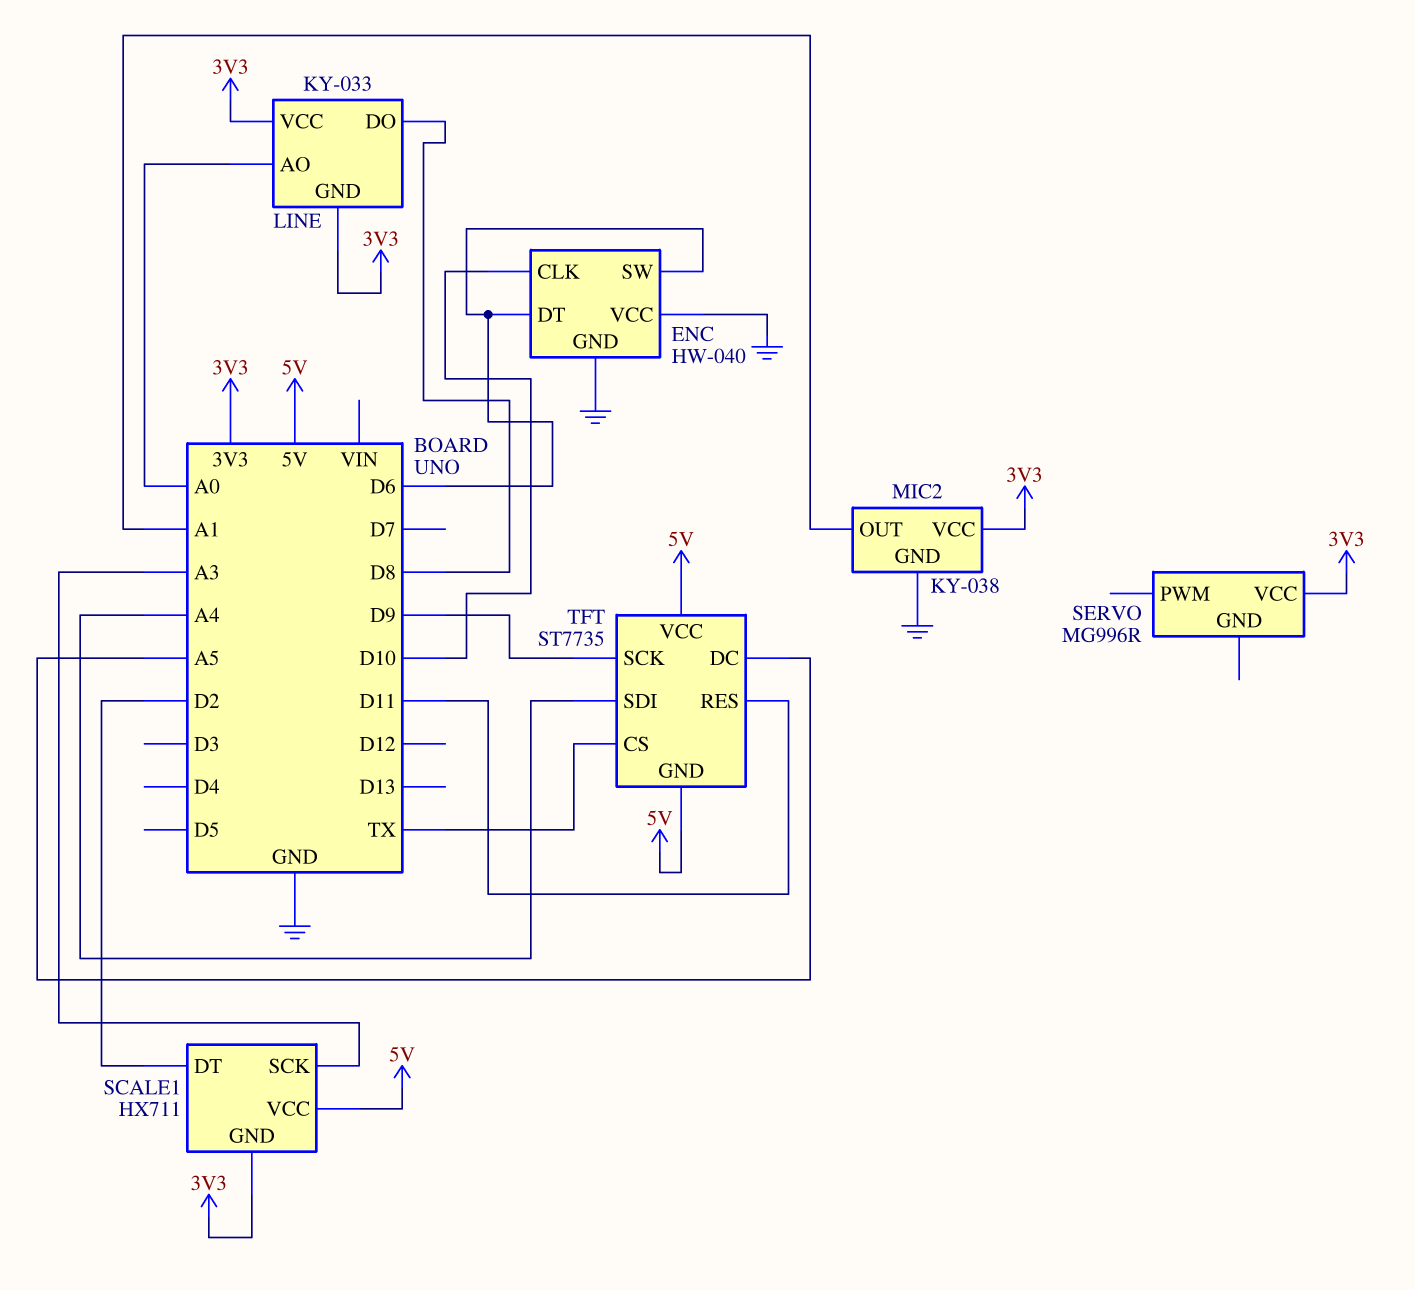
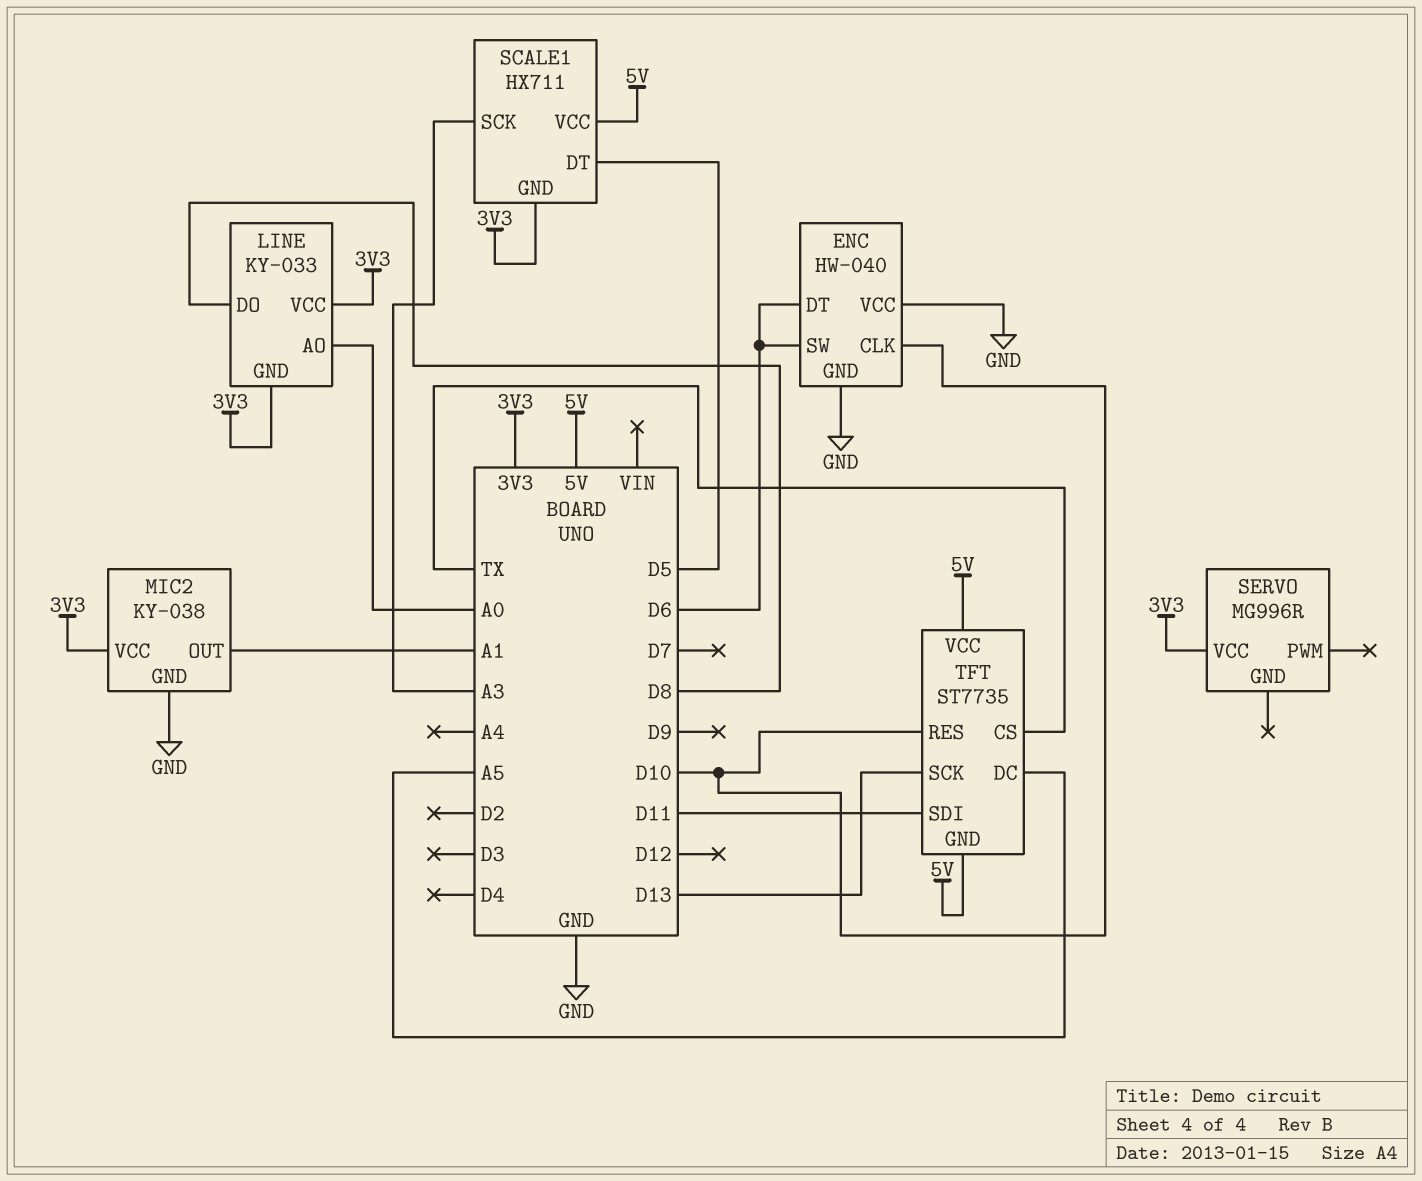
SCALE1 pin DT: D2 -> D5
TFT pin RES: D11 -> D10
TFT pin SCK: D9 -> D13
TFT pin SDI: A4 -> D11

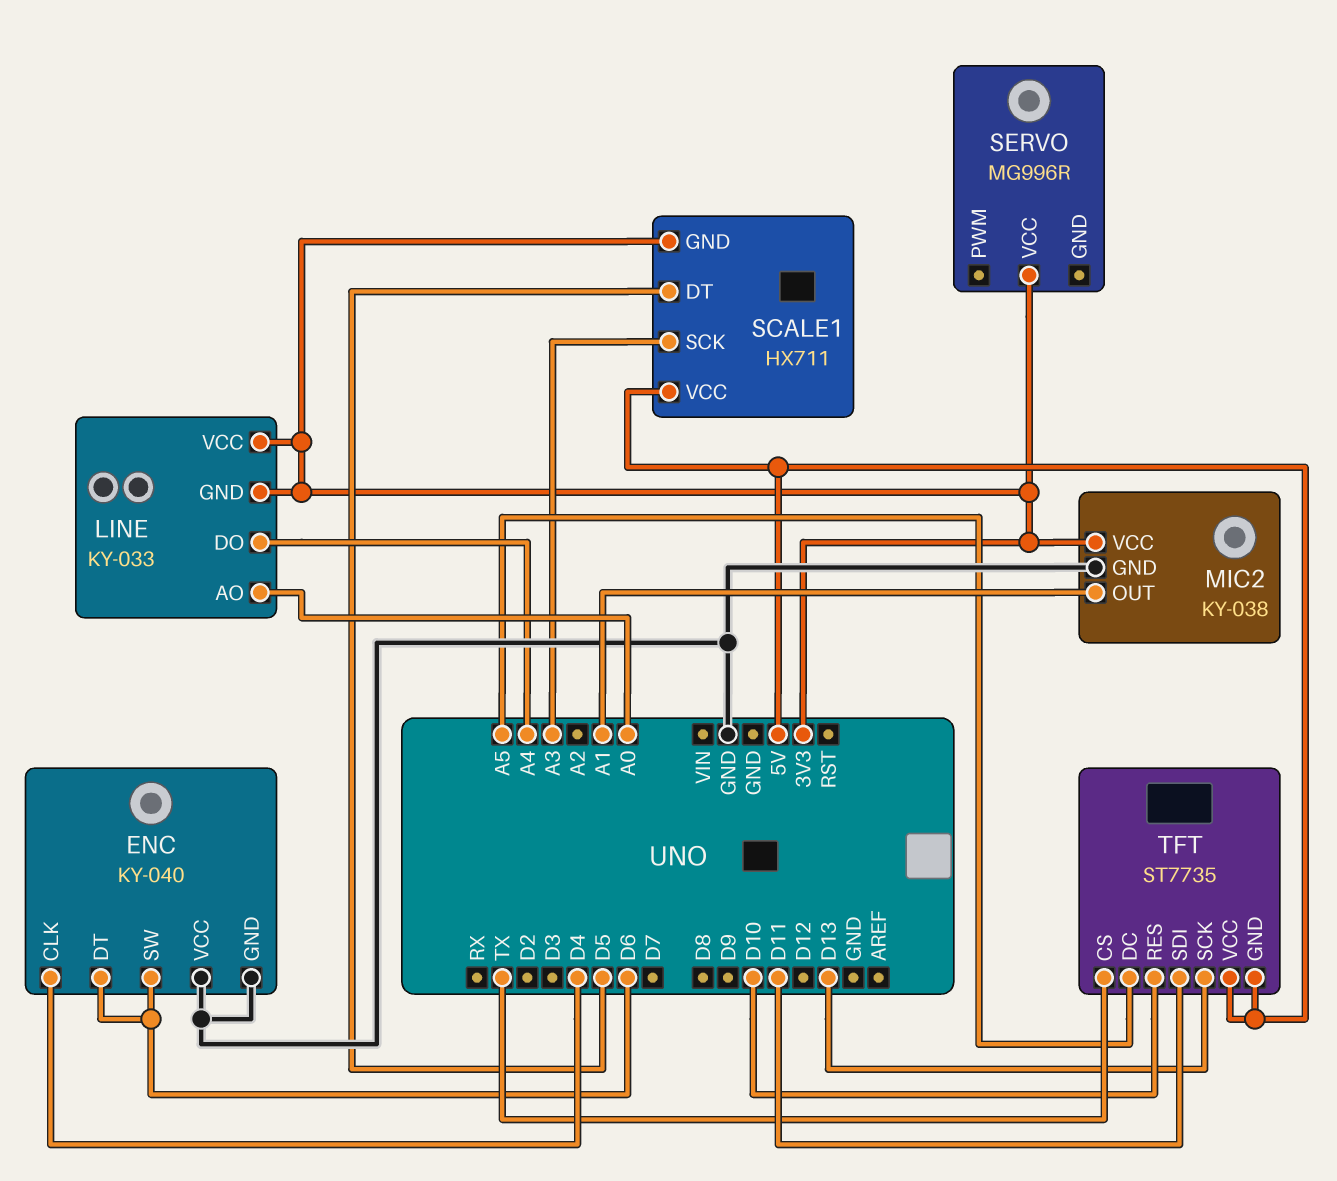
ENC: HW-040 -> KY-040
ENC pin CLK: D10 -> D4
LINE pin DO: D8 -> A4

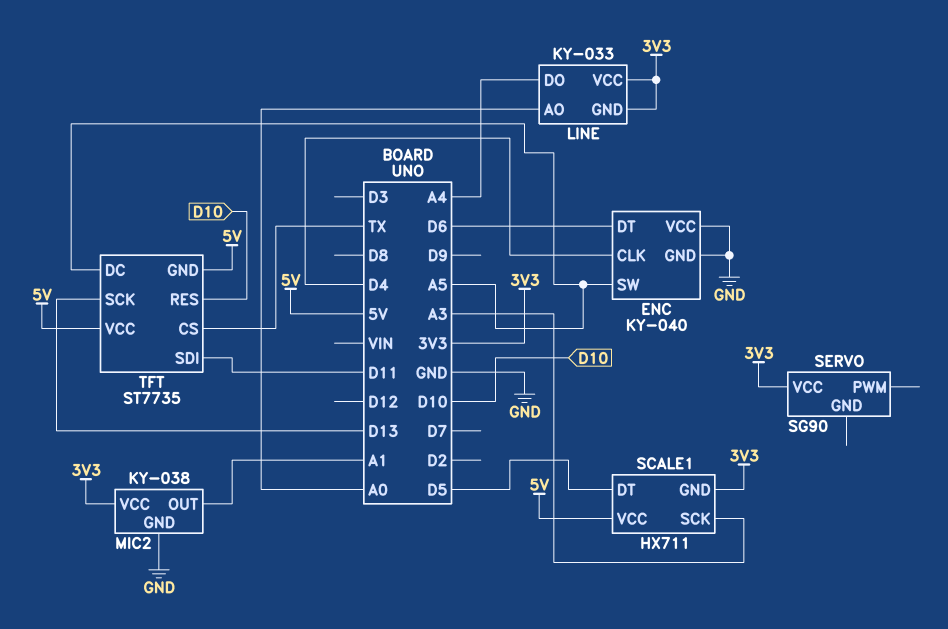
ENC pin SW: D6 -> A5
SERVO: MG996R -> SG90

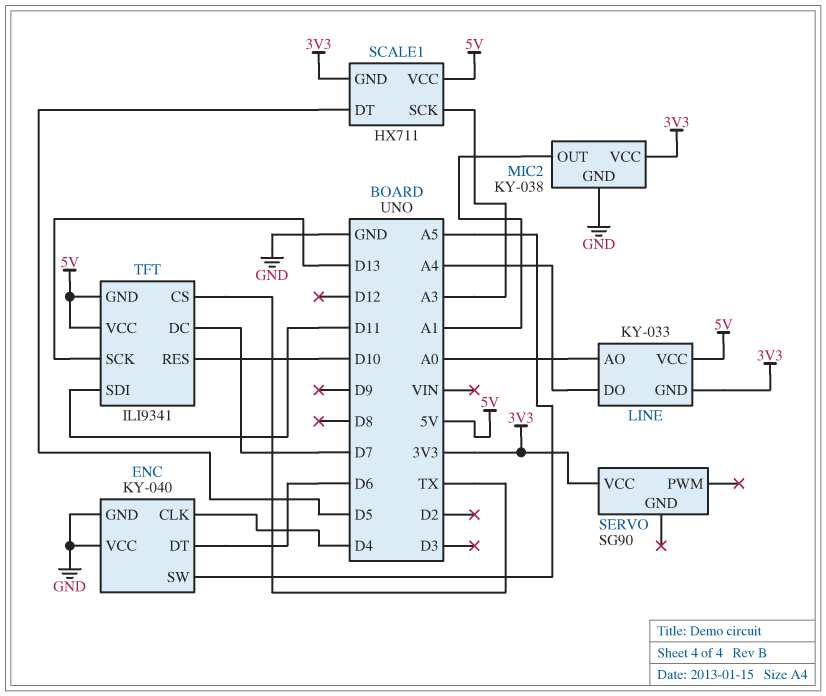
LINE pin VCC: 3V3 -> 5V
TFT: ST7735 -> ILI9341
TFT pin DC: A5 -> D7

